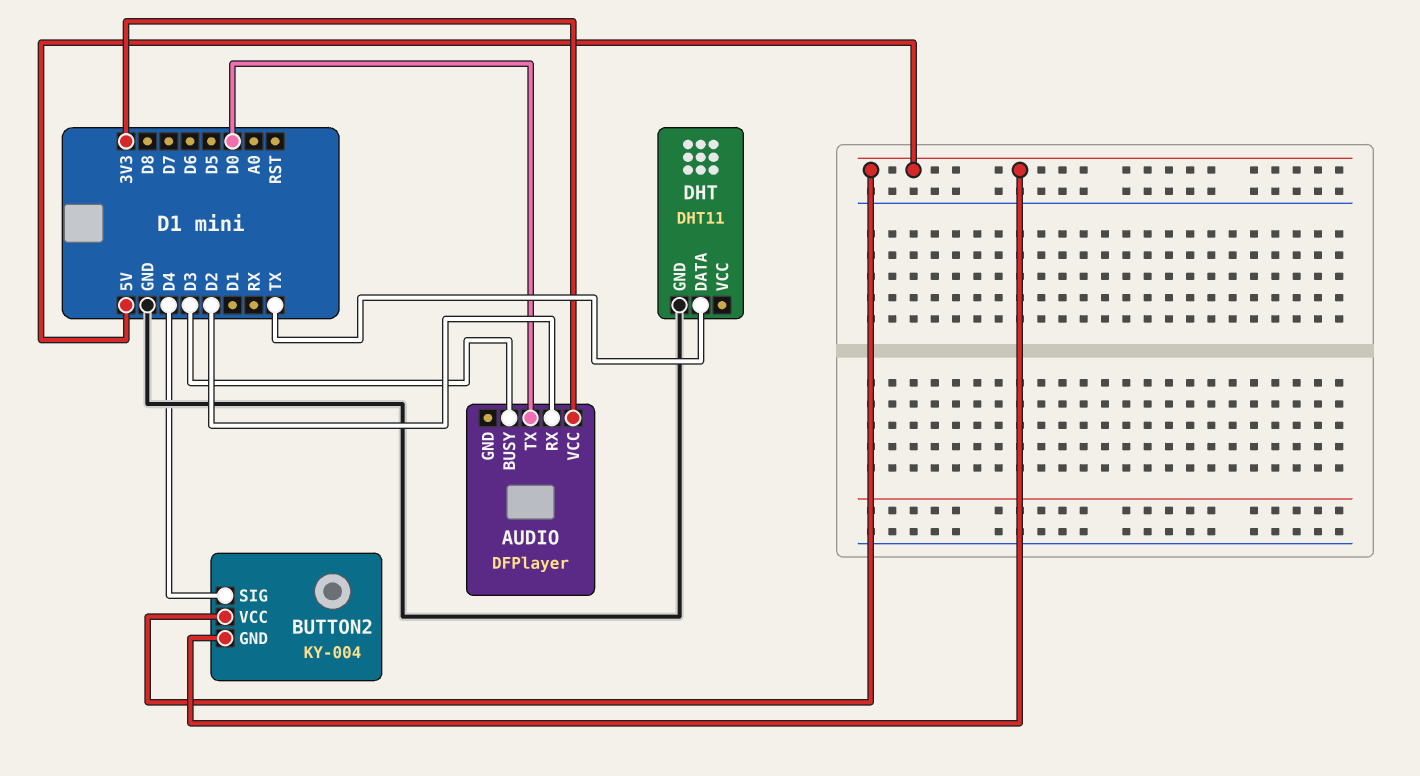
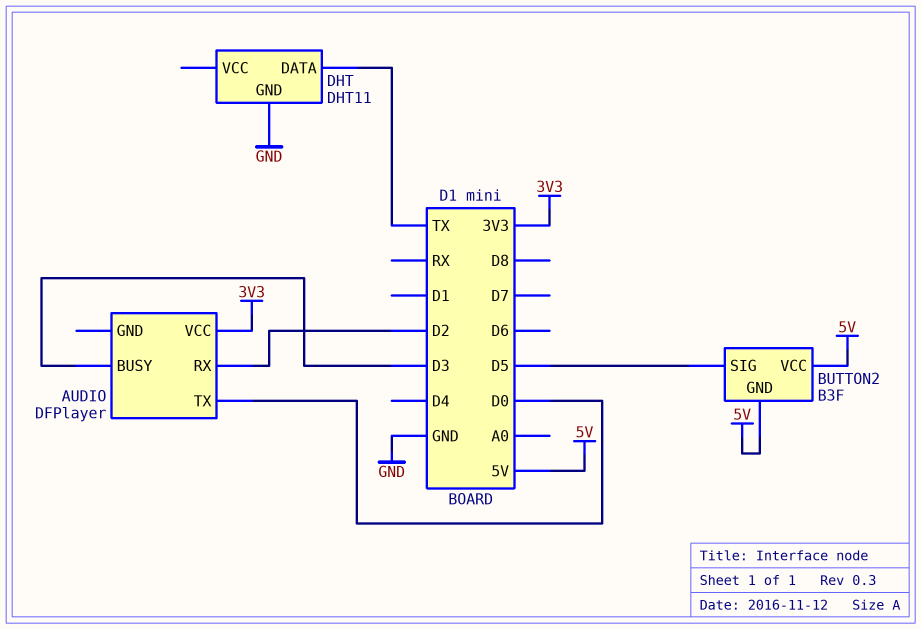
BUTTON2: KY-004 -> B3F
BUTTON2 pin SIG: D4 -> D5

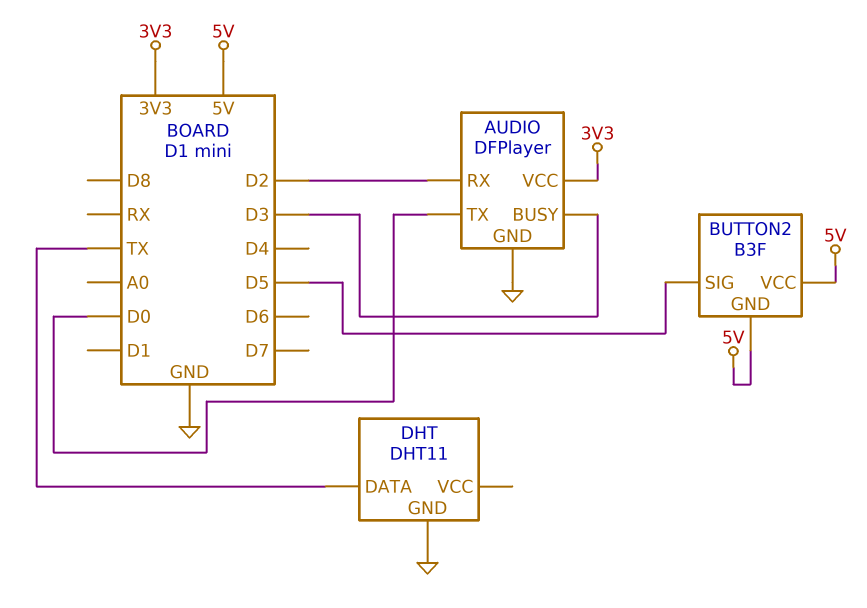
AUDIO pin GND: none -> GND

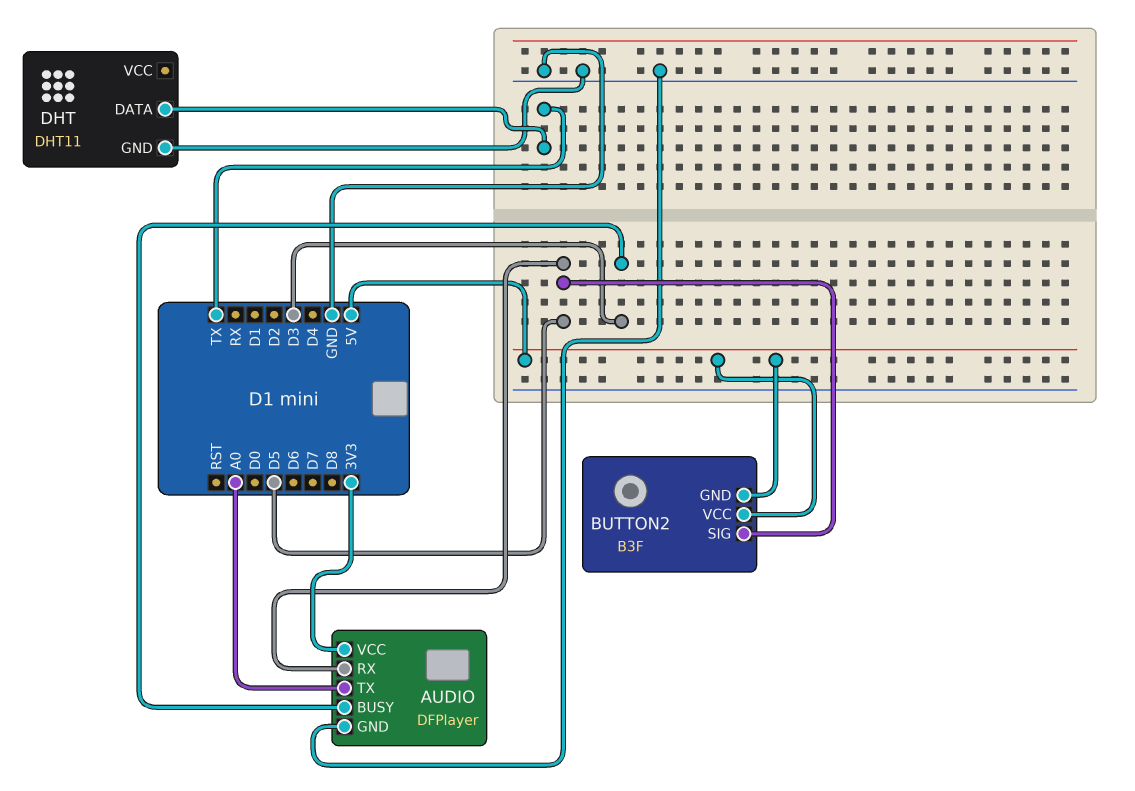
AUDIO pin RX: D2 -> D5
AUDIO pin TX: D0 -> A0

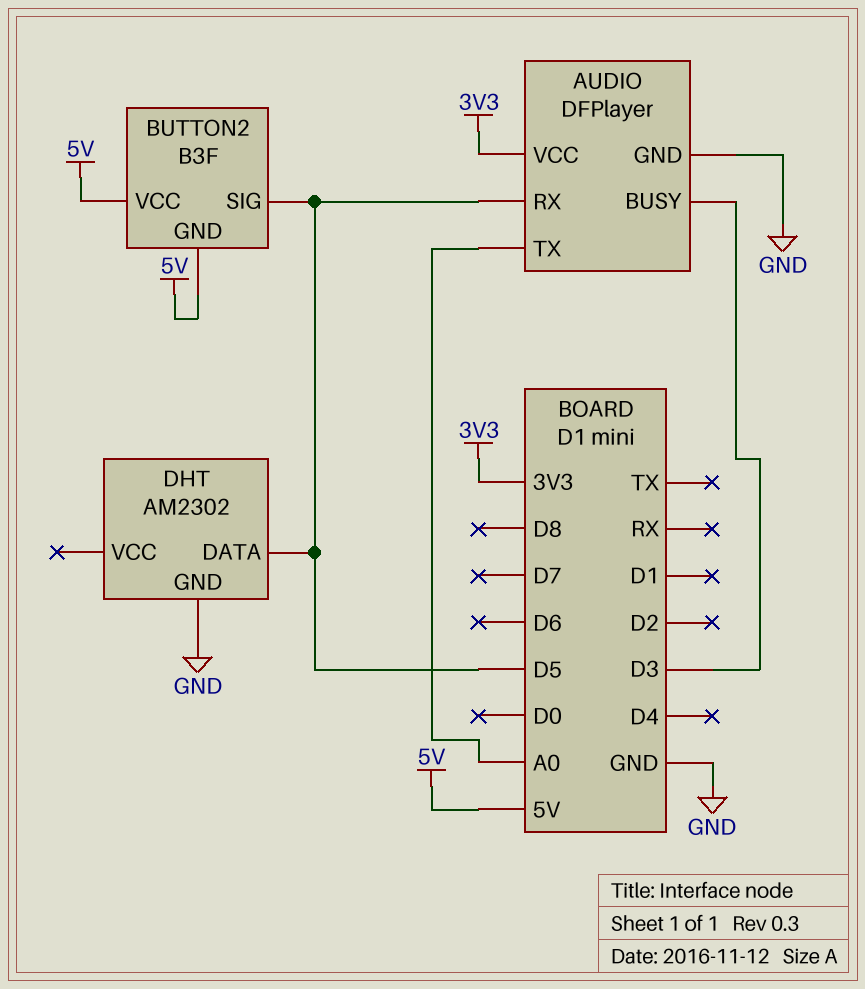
DHT: DHT11 -> AM2302
DHT pin DATA: TX -> D5

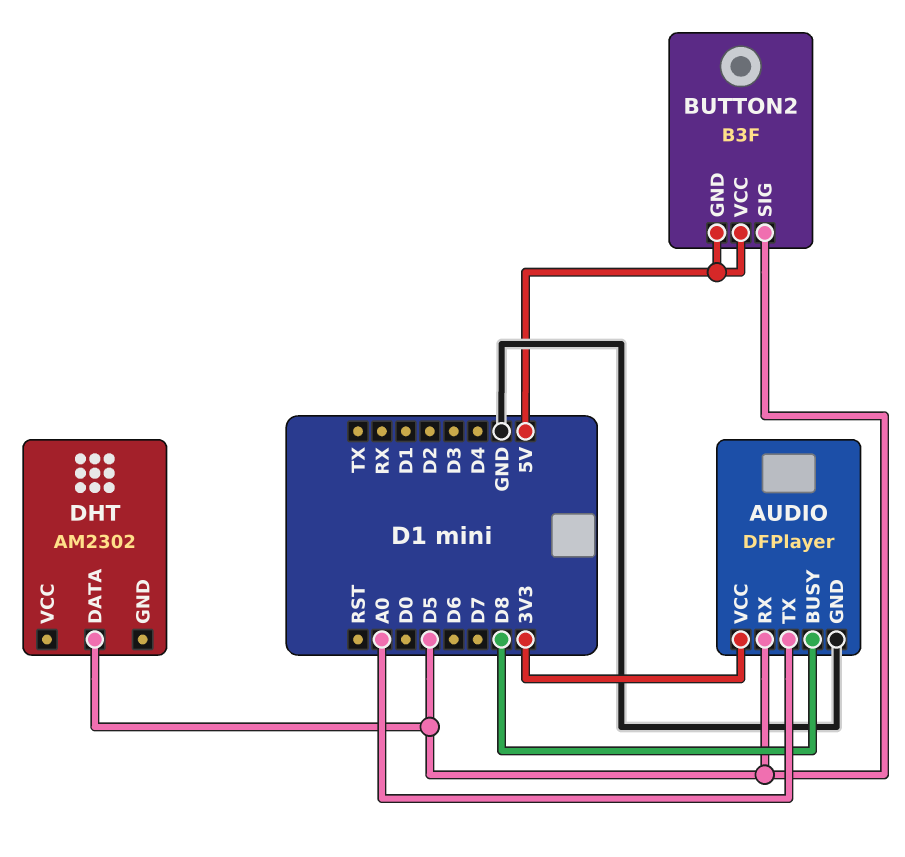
AUDIO pin BUSY: D3 -> D8
DHT pin GND: GND -> none

